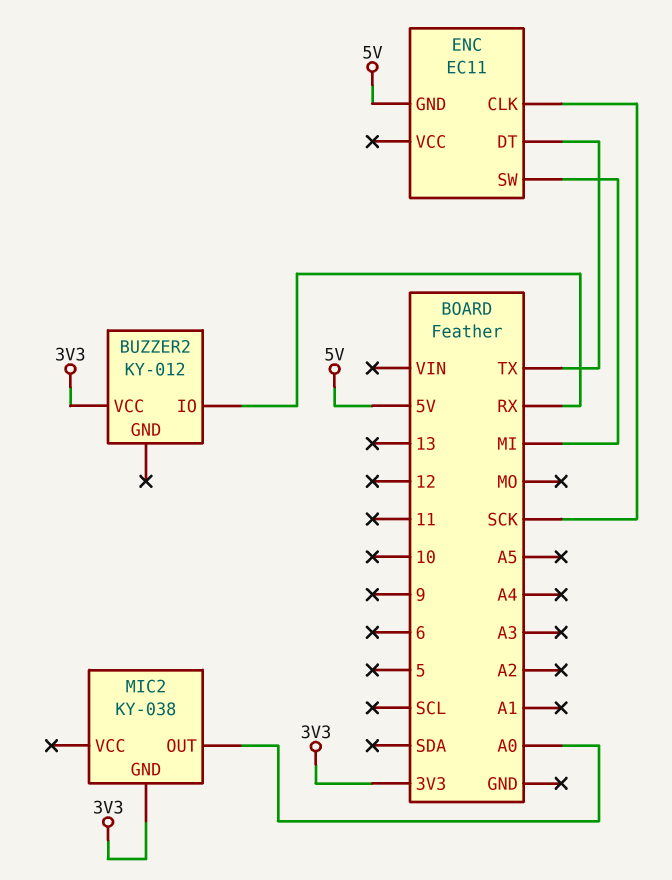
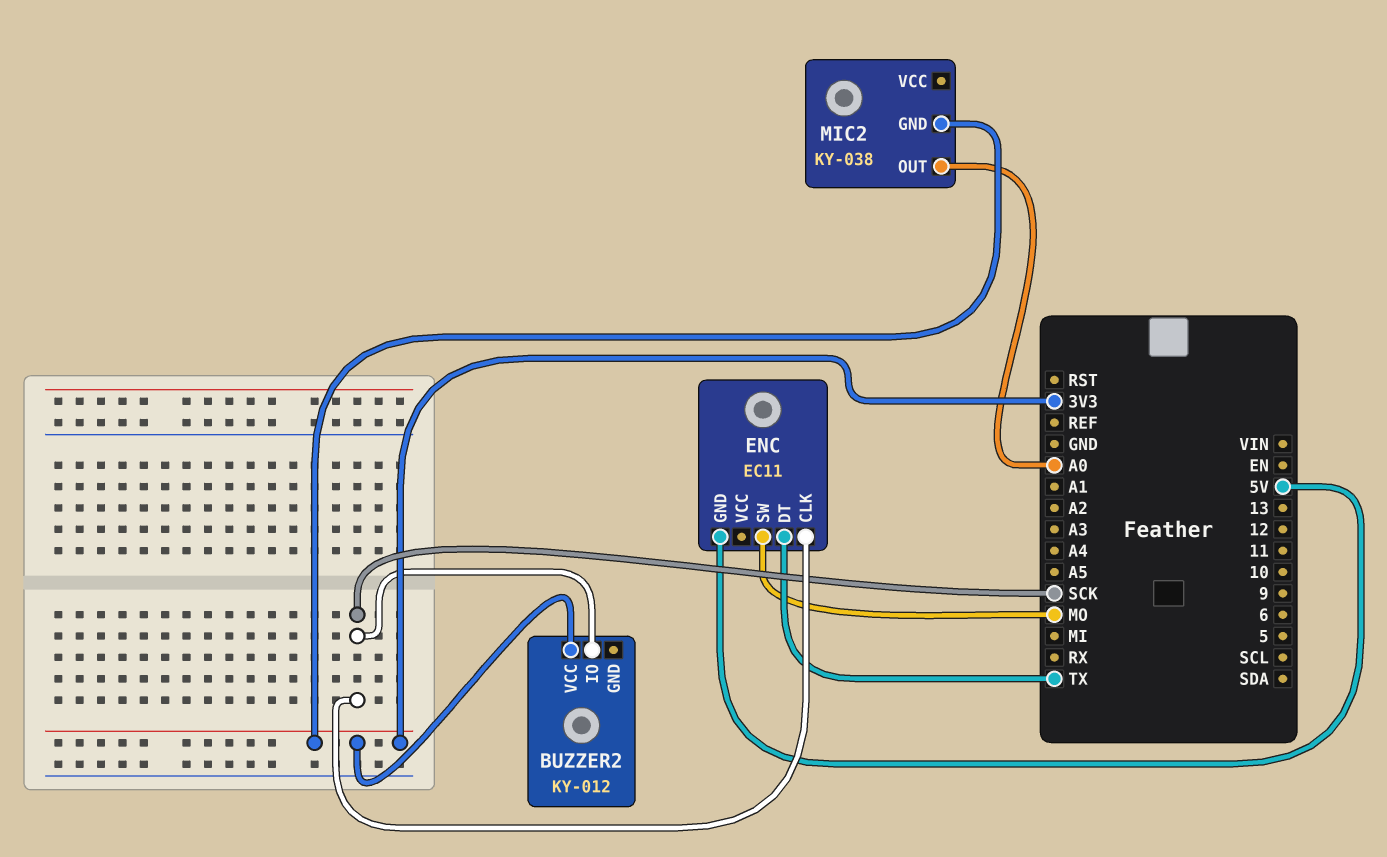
BUZZER2 pin IO: RX -> SCK
ENC pin SW: MI -> MO

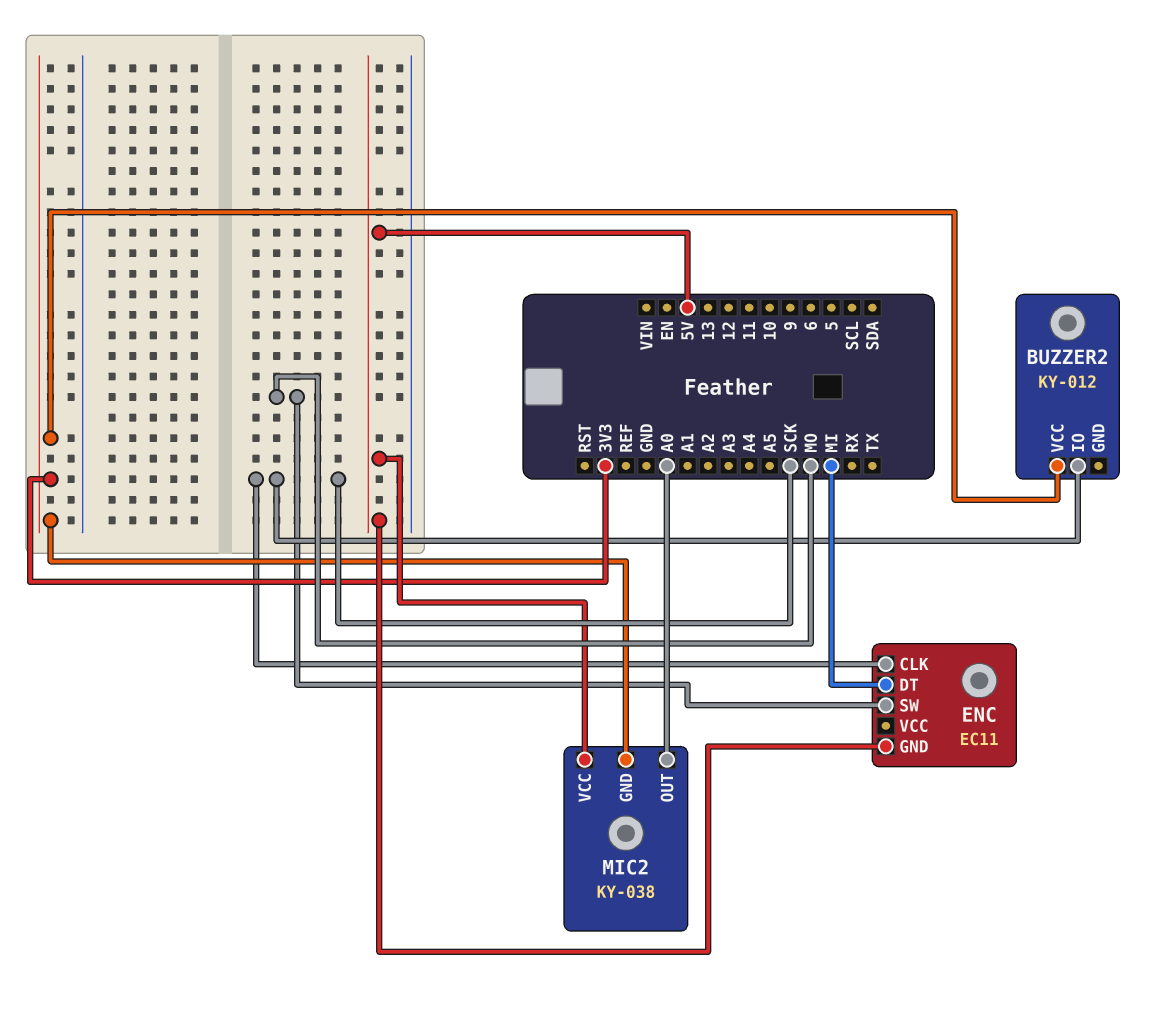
ENC pin DT: TX -> MI
MIC2 pin VCC: none -> 5V

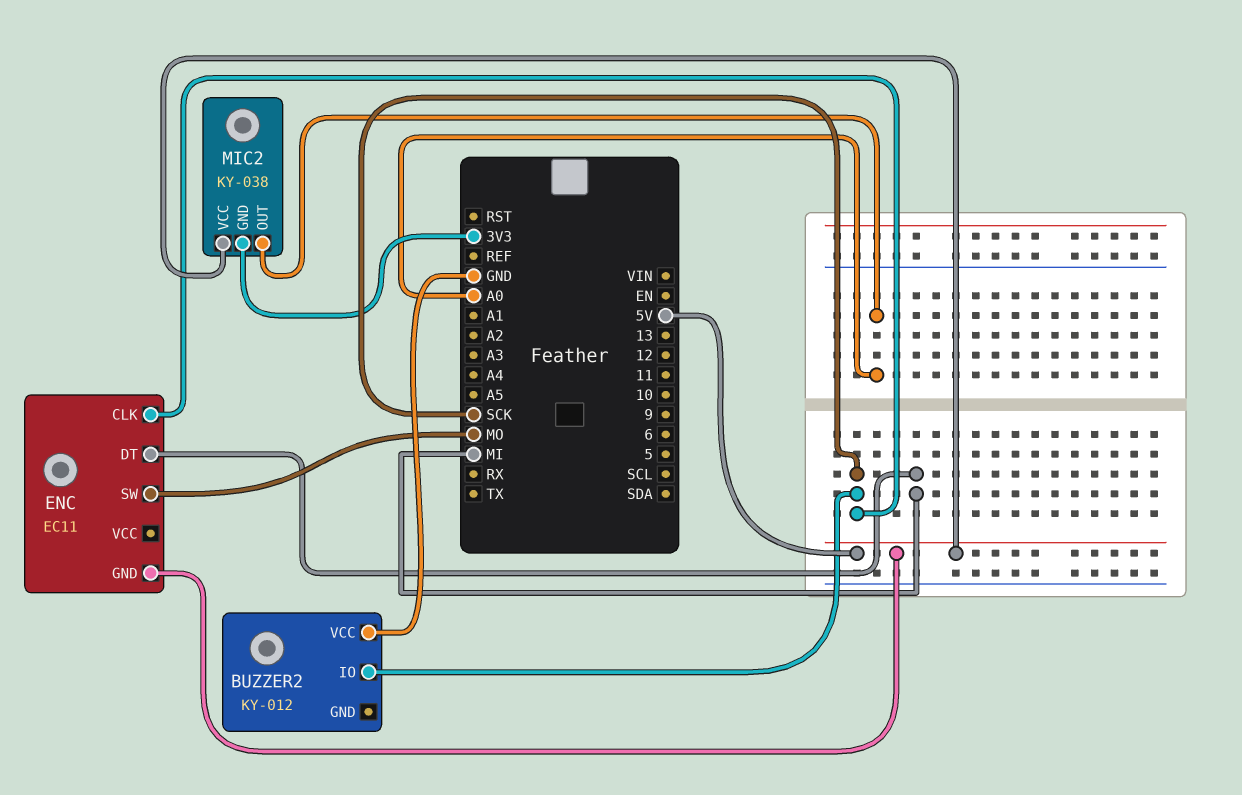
BUZZER2 pin VCC: 3V3 -> GND

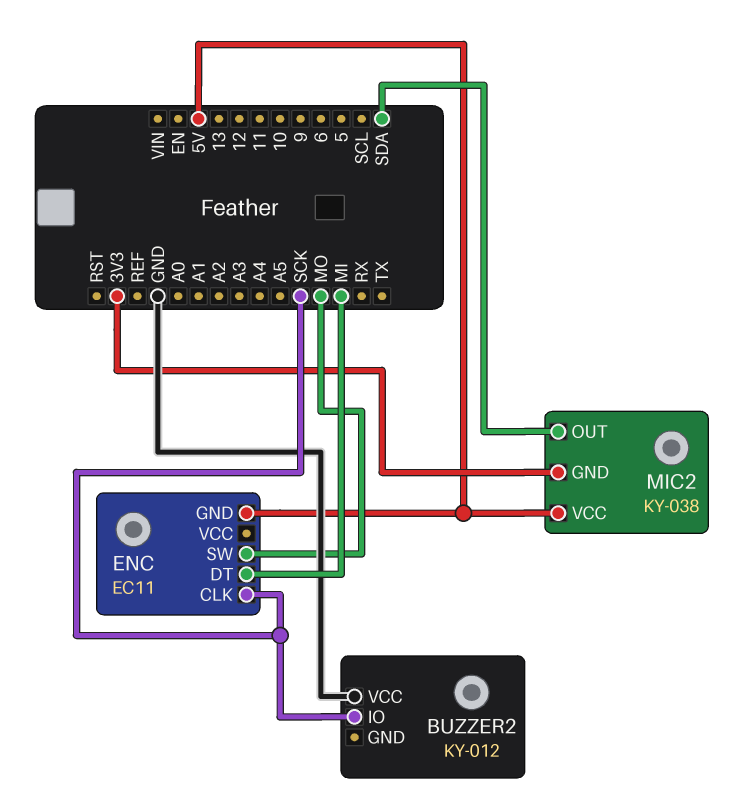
MIC2 pin OUT: A0 -> SDA

